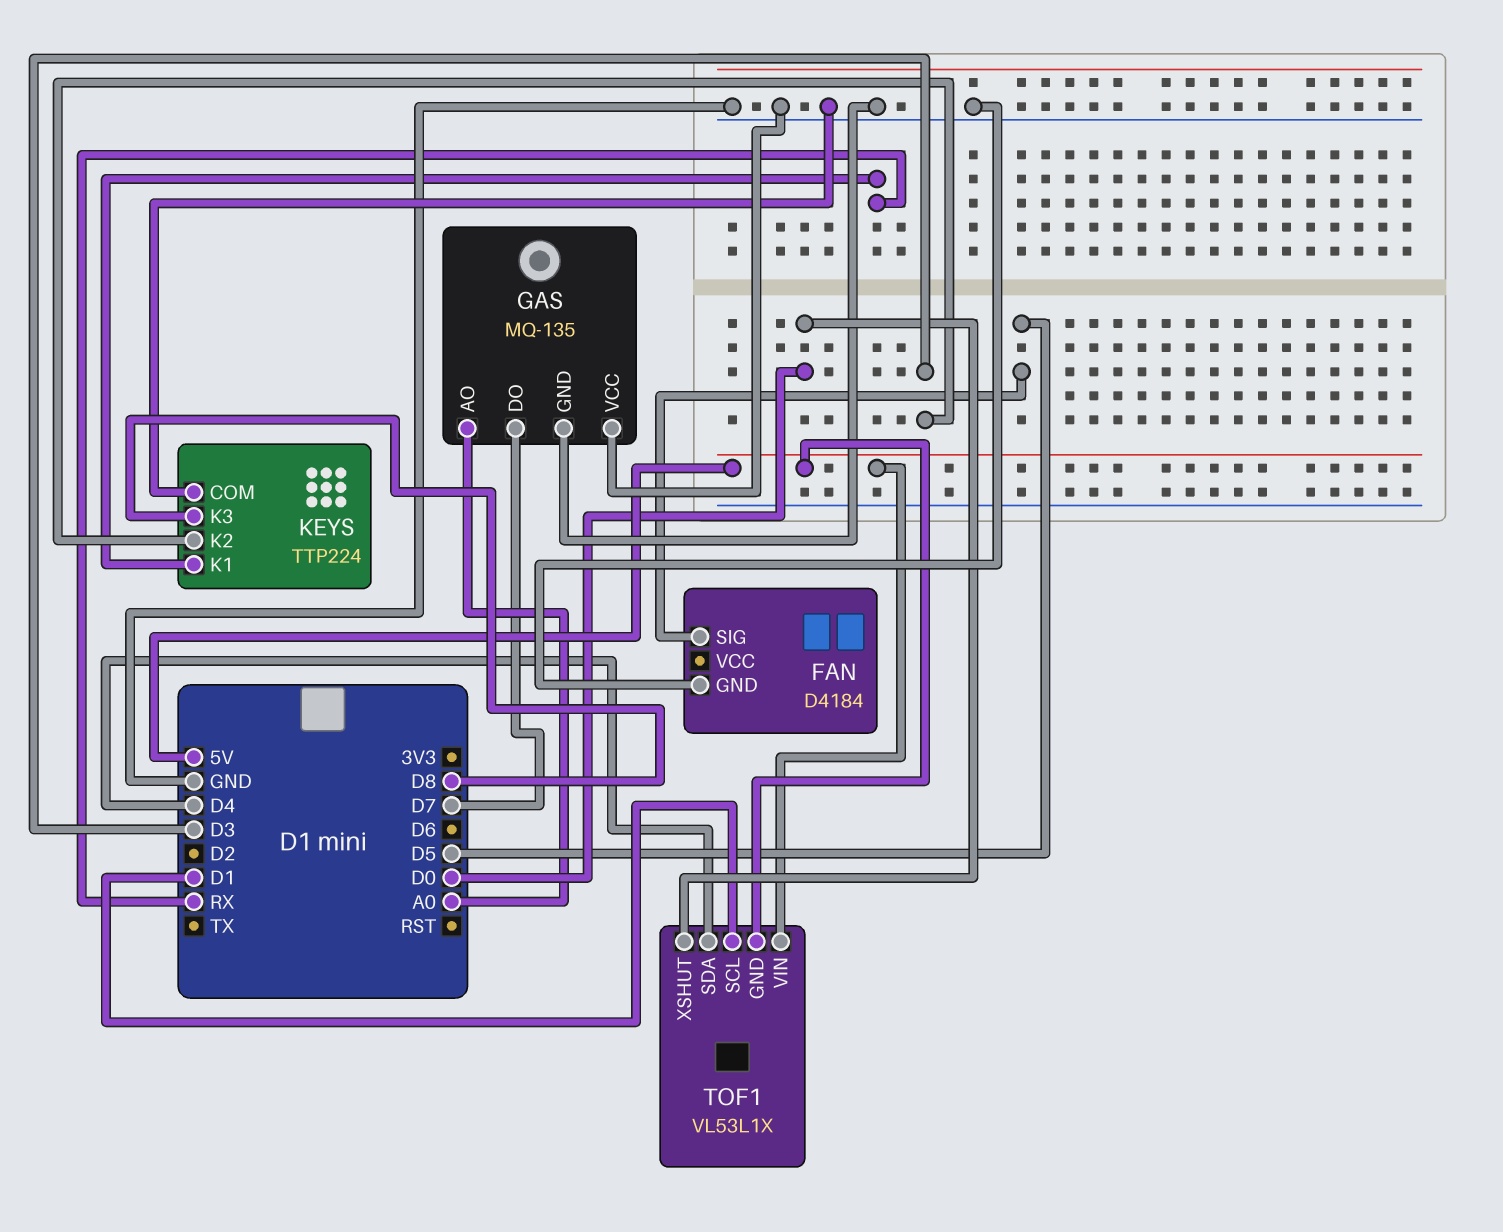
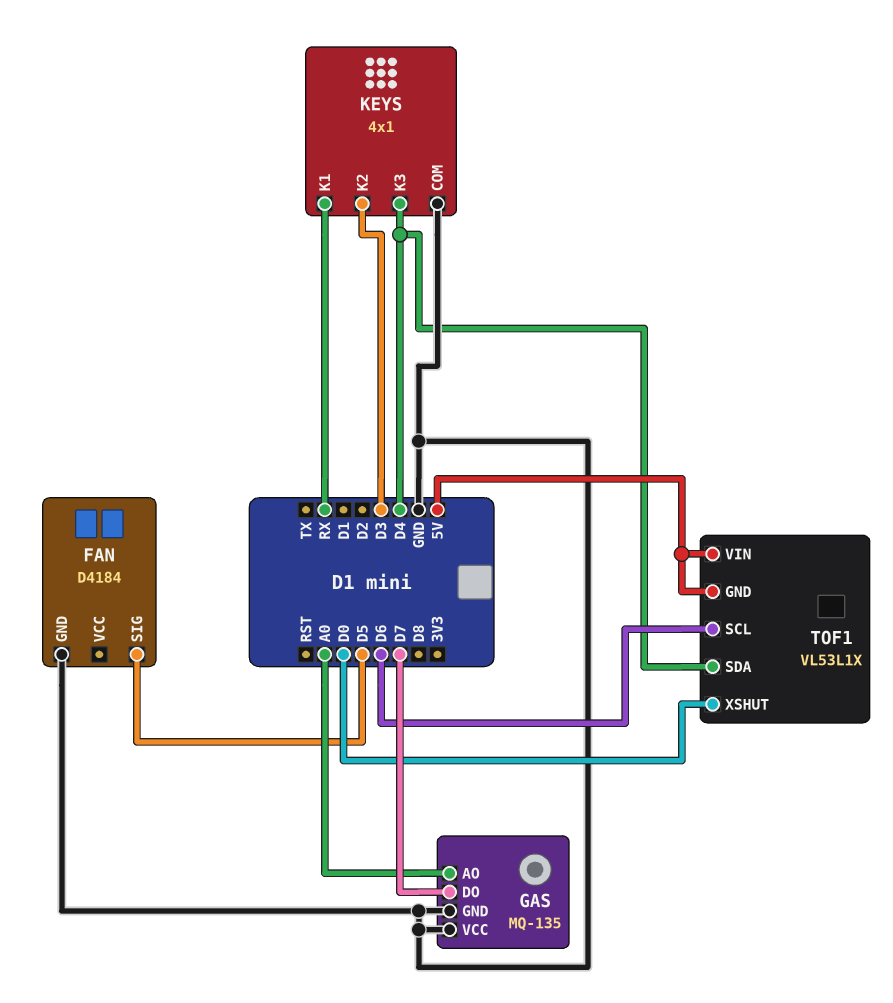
KEYS: TTP224 -> 4x1
KEYS pin K3: D8 -> D4
TOF1 pin SCL: D1 -> D6

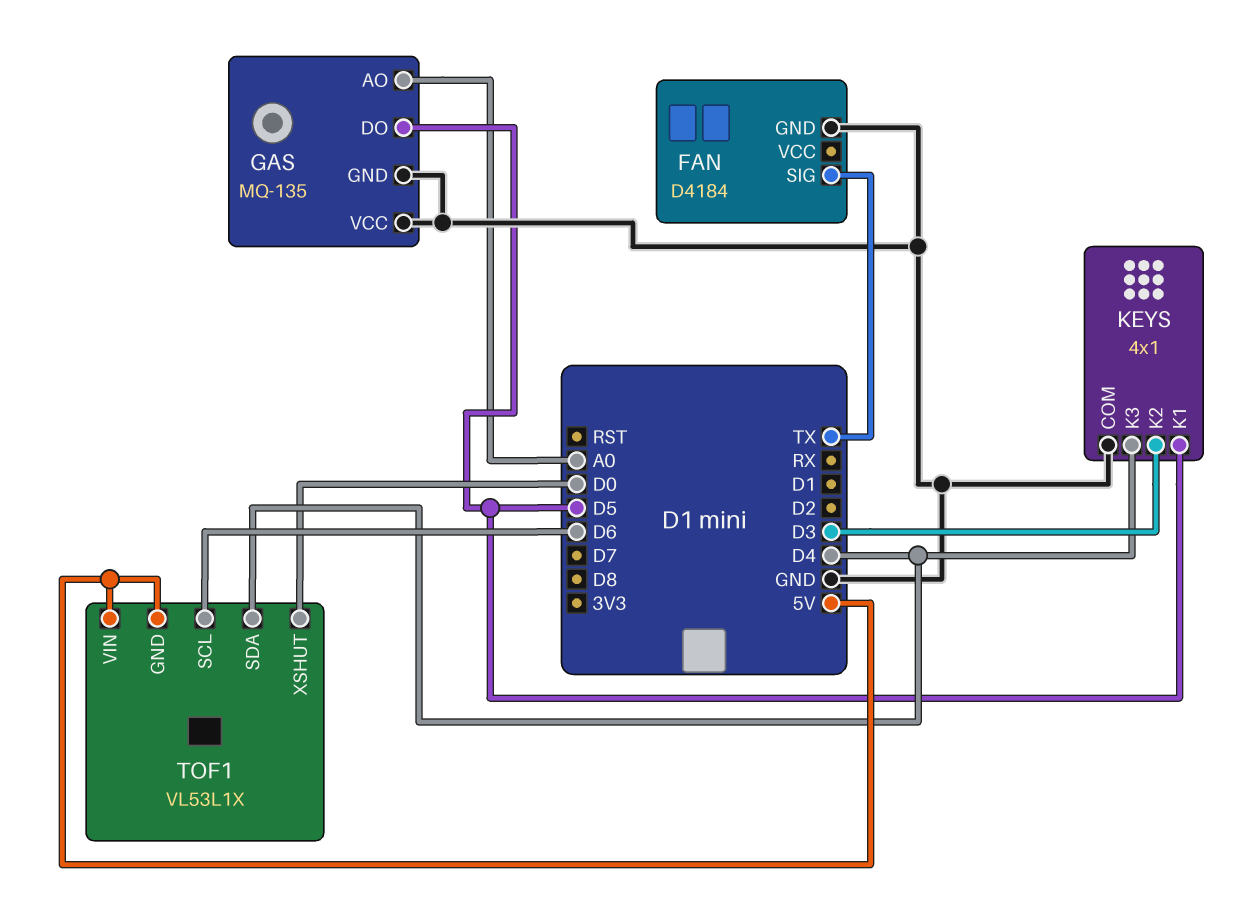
FAN pin SIG: D5 -> TX
GAS pin DO: D7 -> D5
KEYS pin K1: RX -> D5

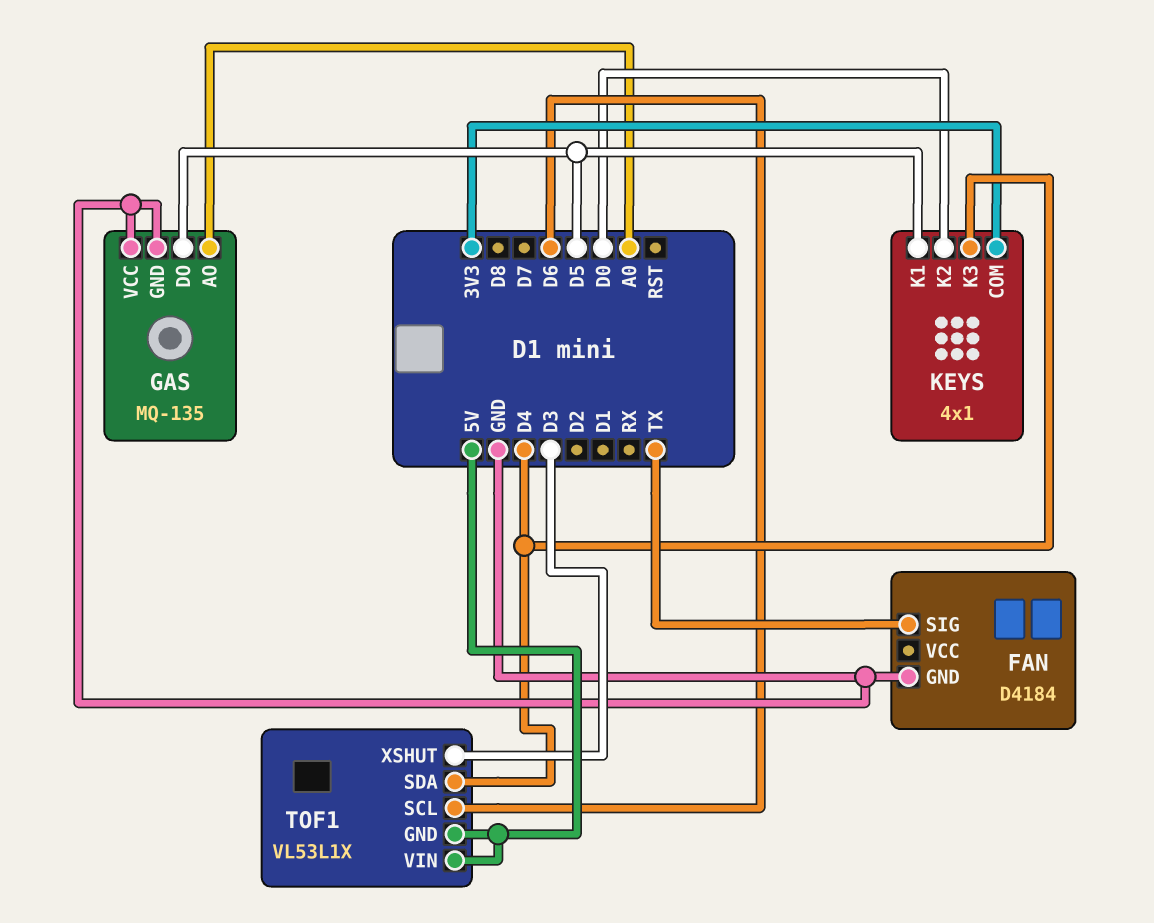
KEYS pin COM: GND -> 3V3
KEYS pin K2: D3 -> D0
TOF1 pin XSHUT: D0 -> D3

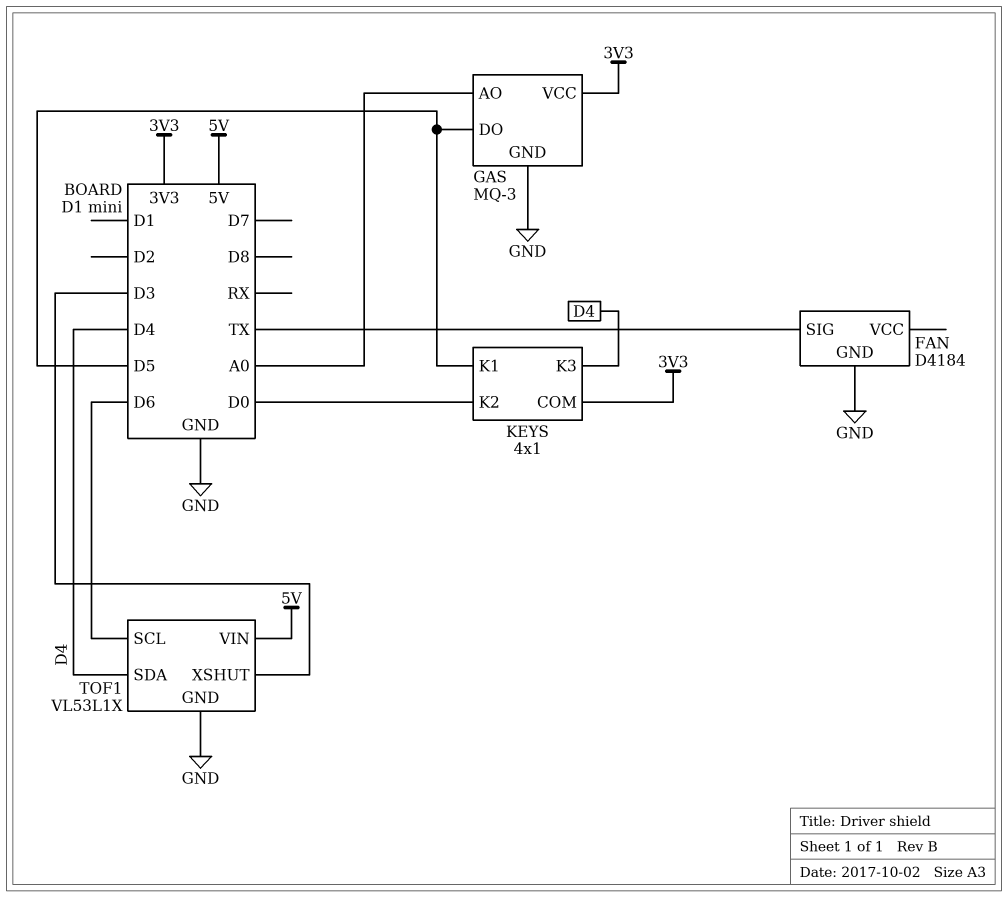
GAS: MQ-135 -> MQ-3
GAS pin VCC: GND -> 3V3
TOF1 pin GND: 5V -> GND

